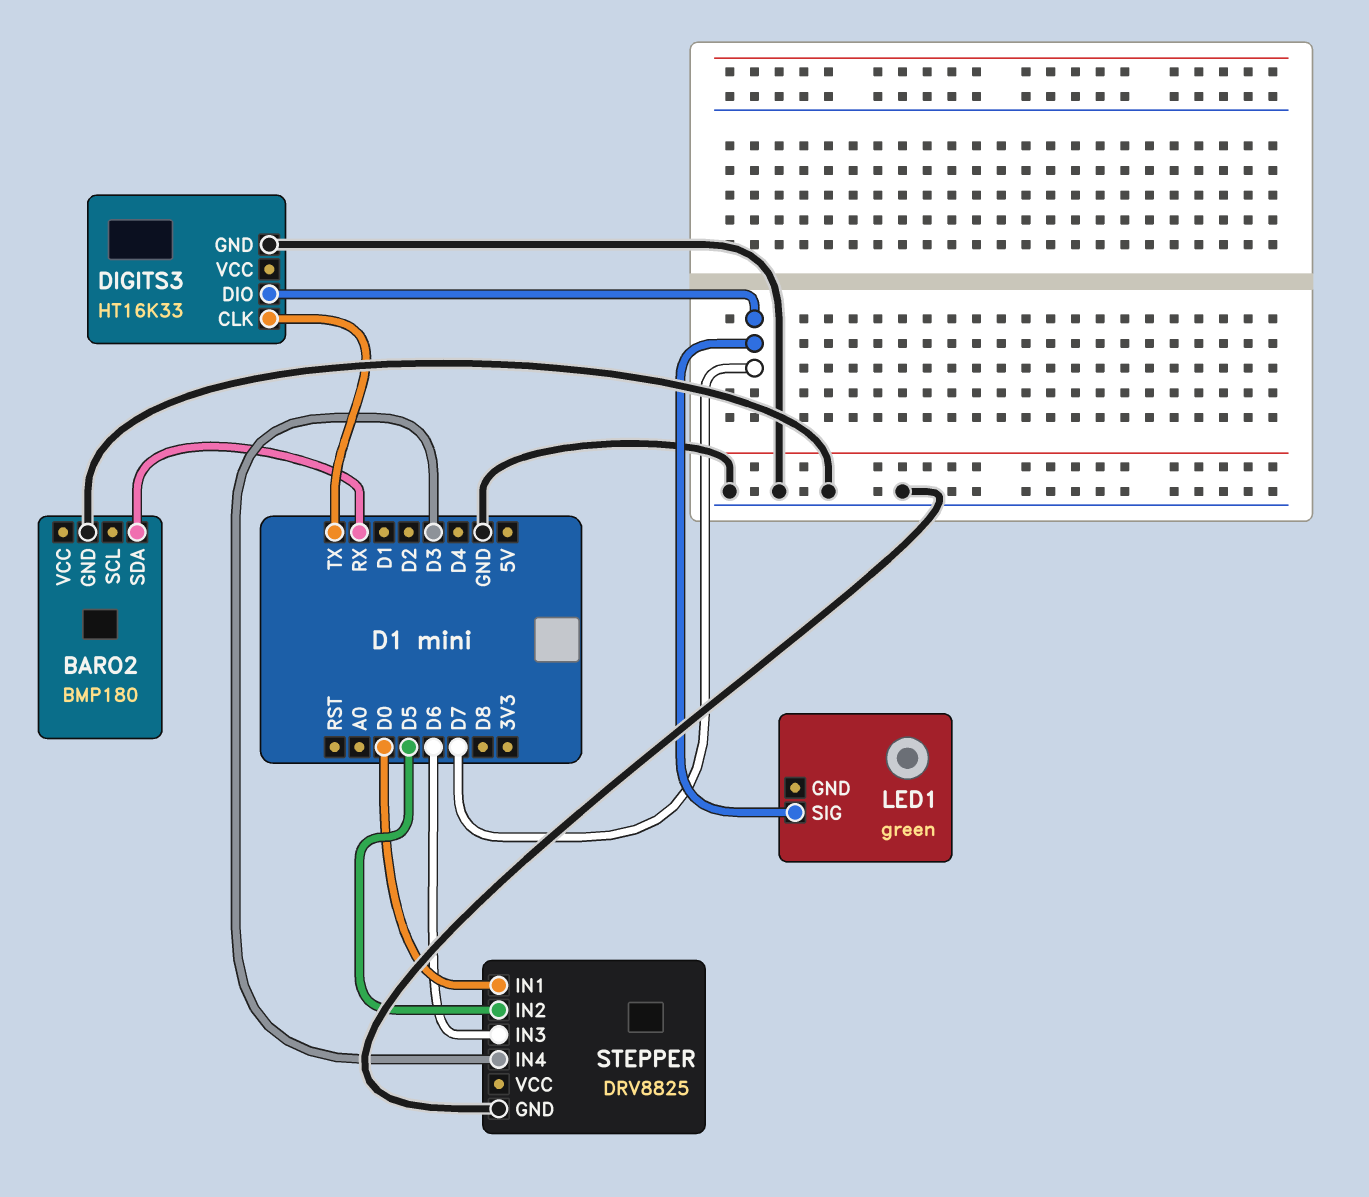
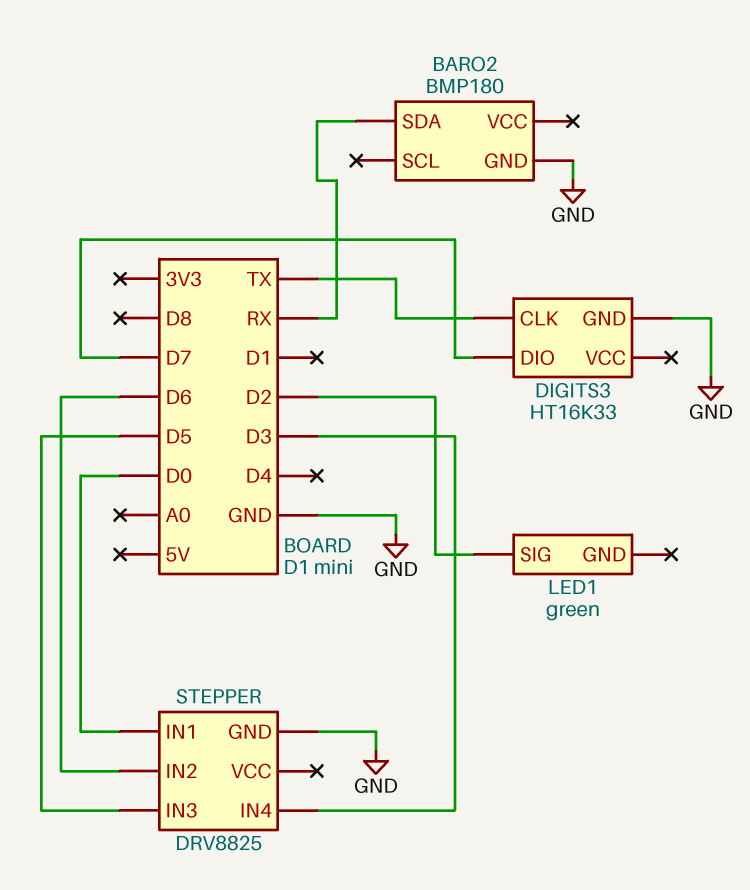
LED1 pin SIG: D7 -> D2
STEPPER pin IN2: D5 -> D6
STEPPER pin IN3: D6 -> D5

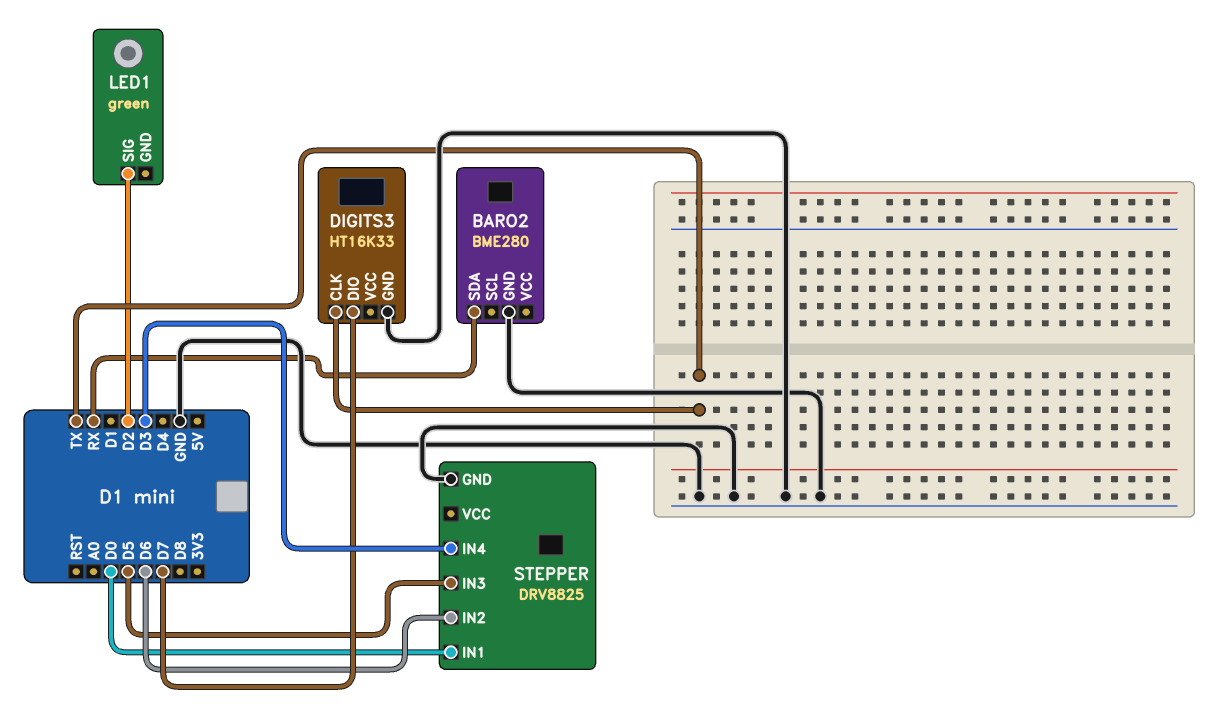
BARO2: BMP180 -> BME280

